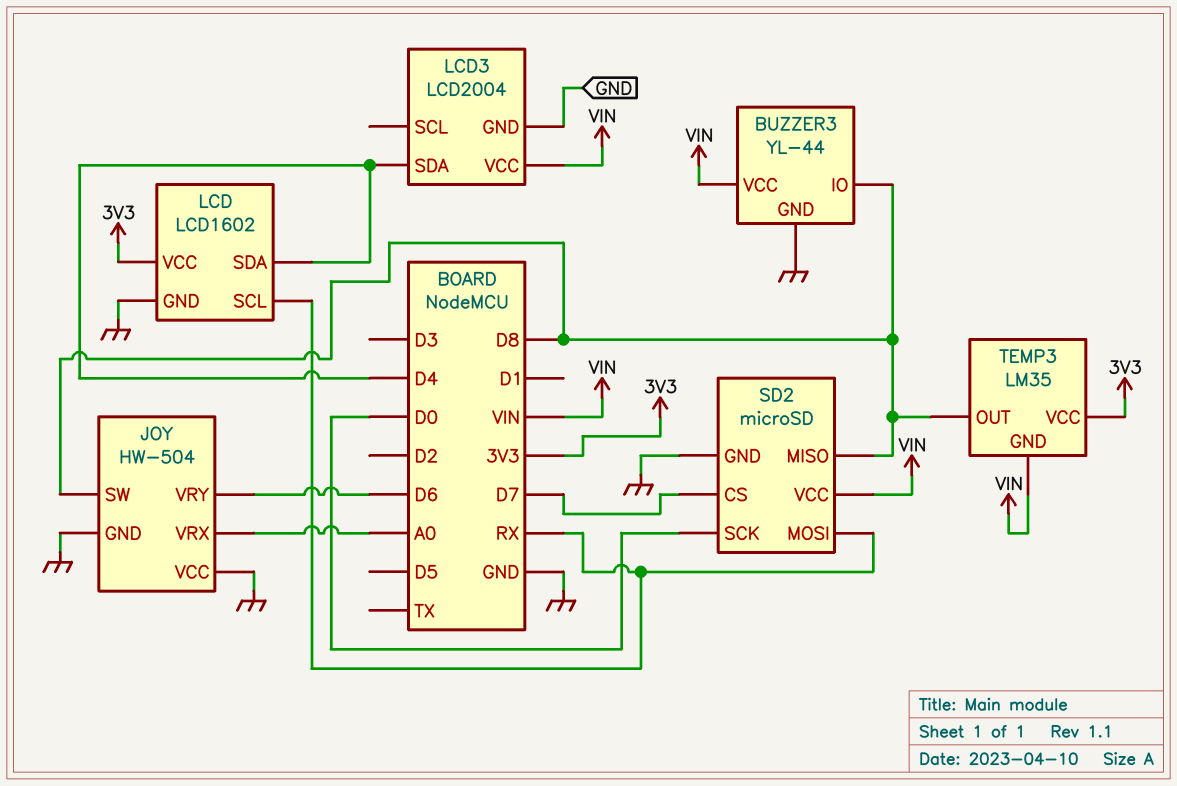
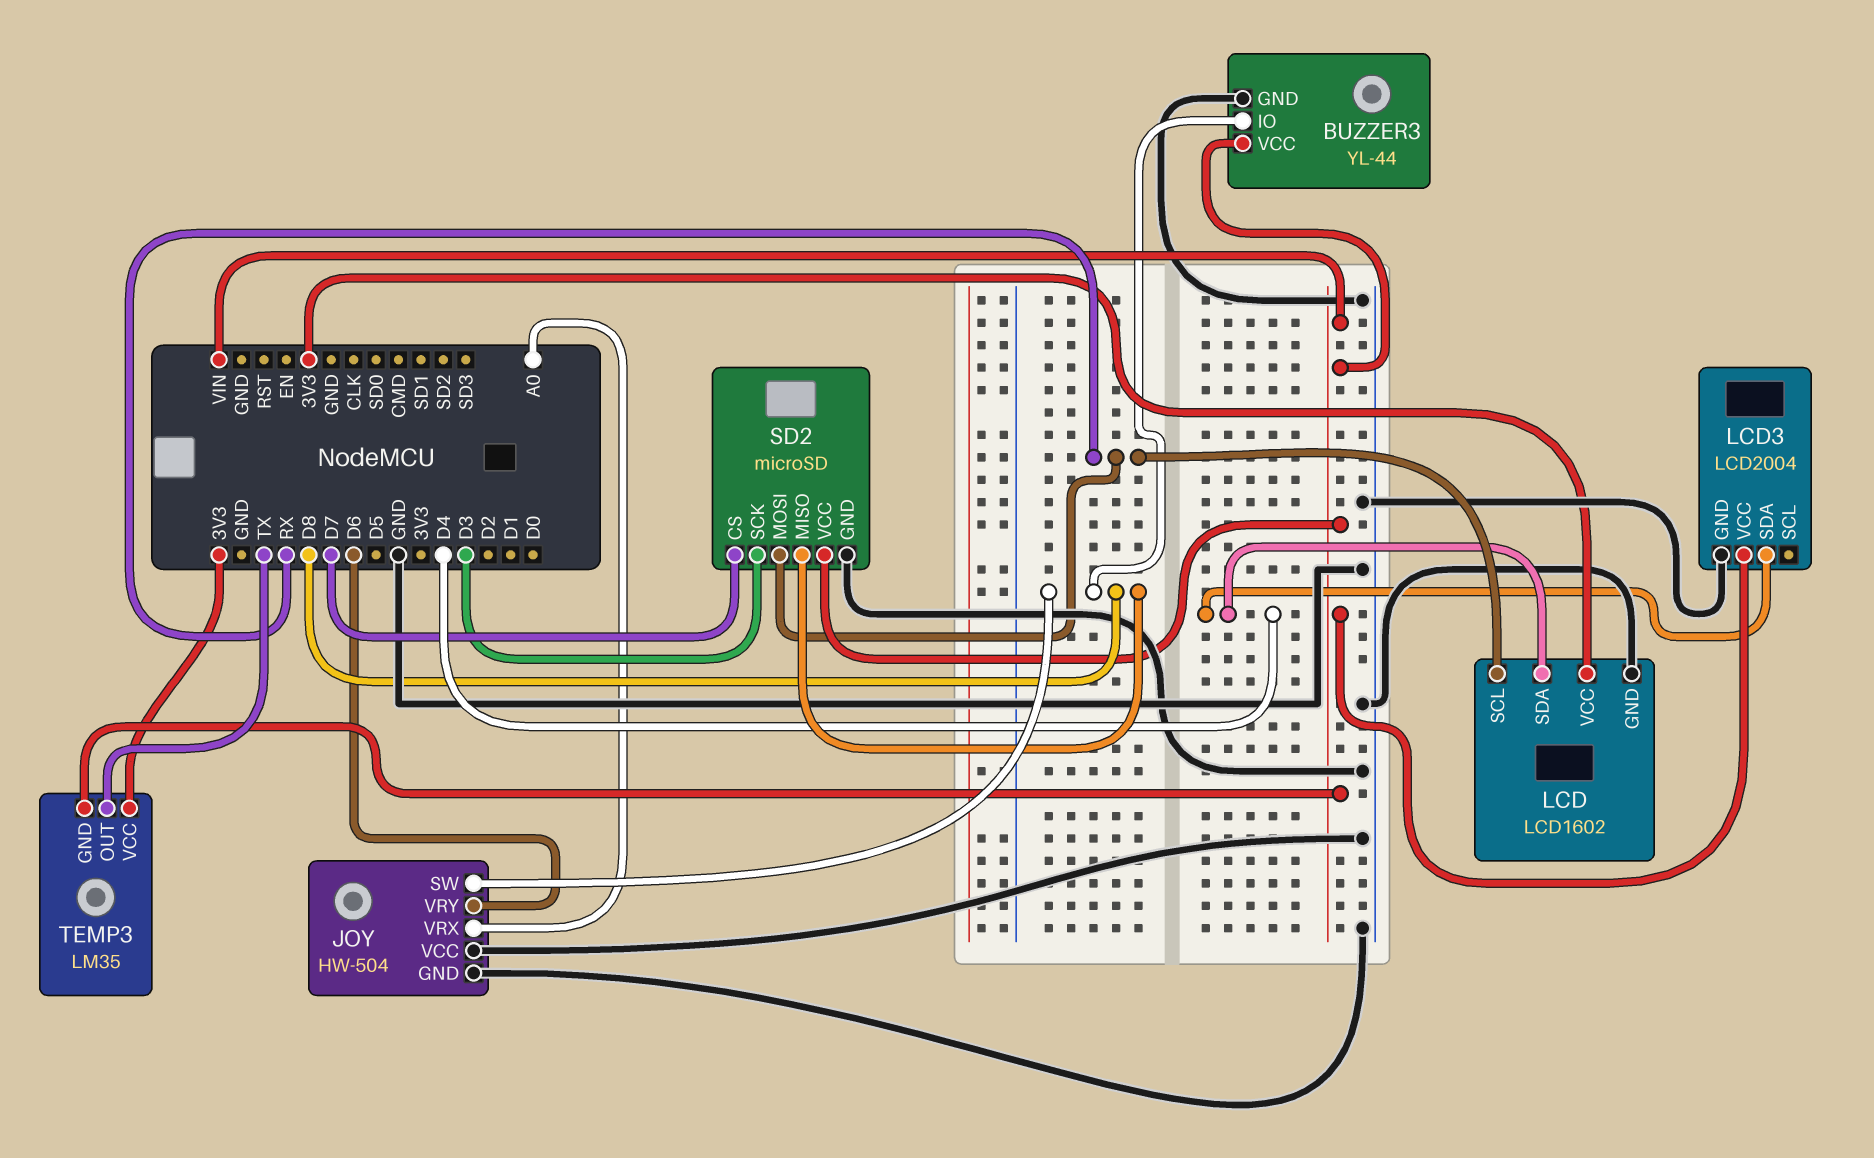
SD2 pin SCK: D0 -> D3
TEMP3 pin OUT: D8 -> TX

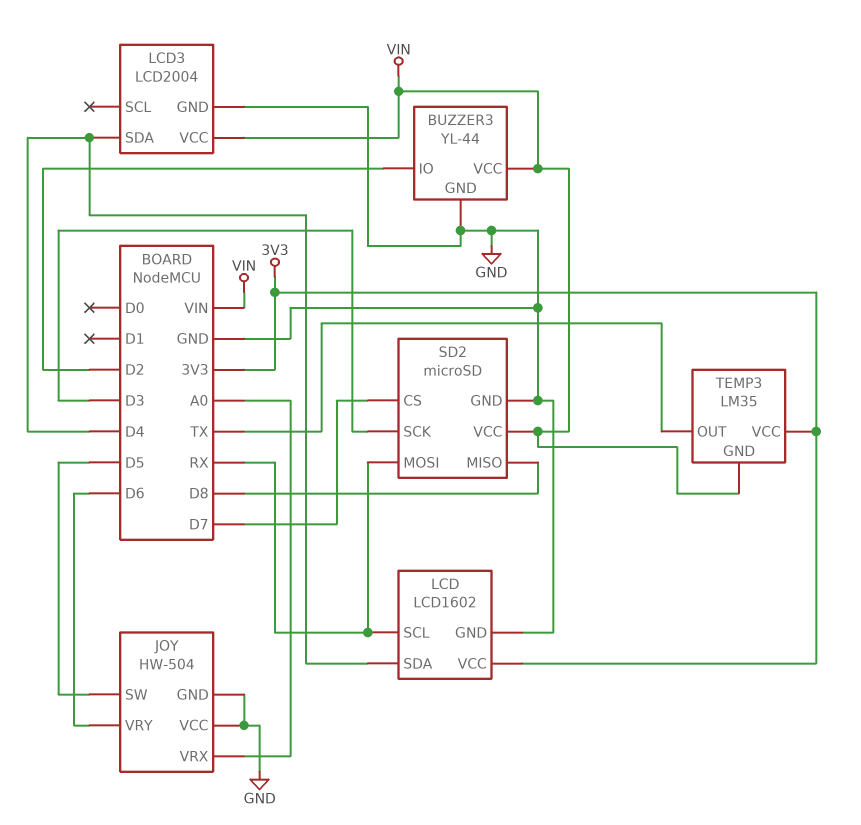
BUZZER3 pin IO: D8 -> D2
JOY pin SW: D8 -> D5

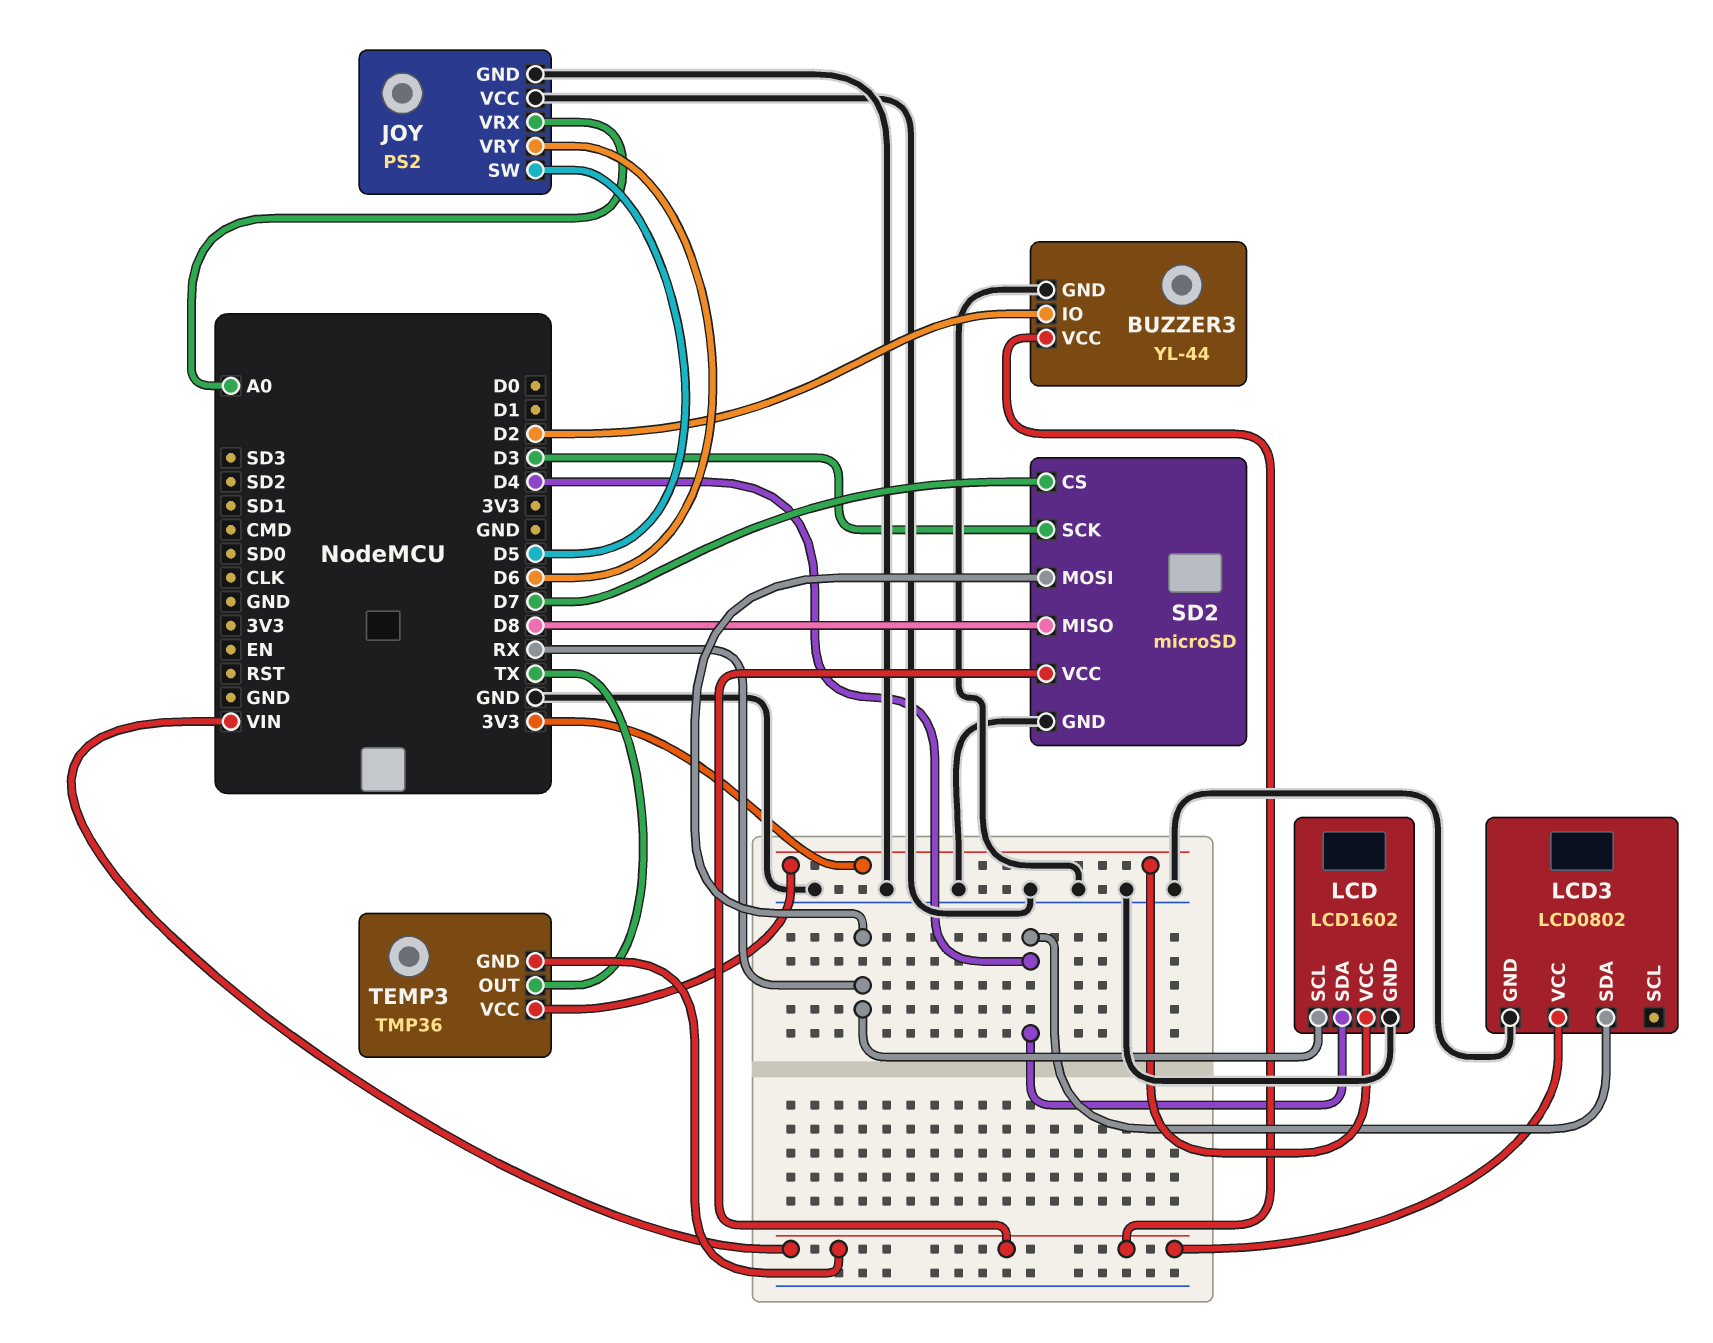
JOY: HW-504 -> PS2
LCD3: LCD2004 -> LCD0802
TEMP3: LM35 -> TMP36

